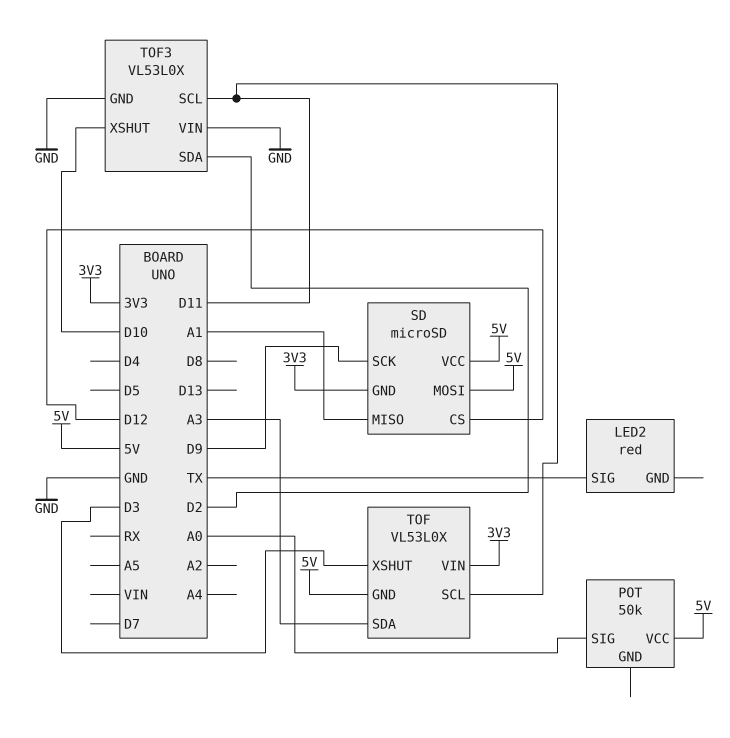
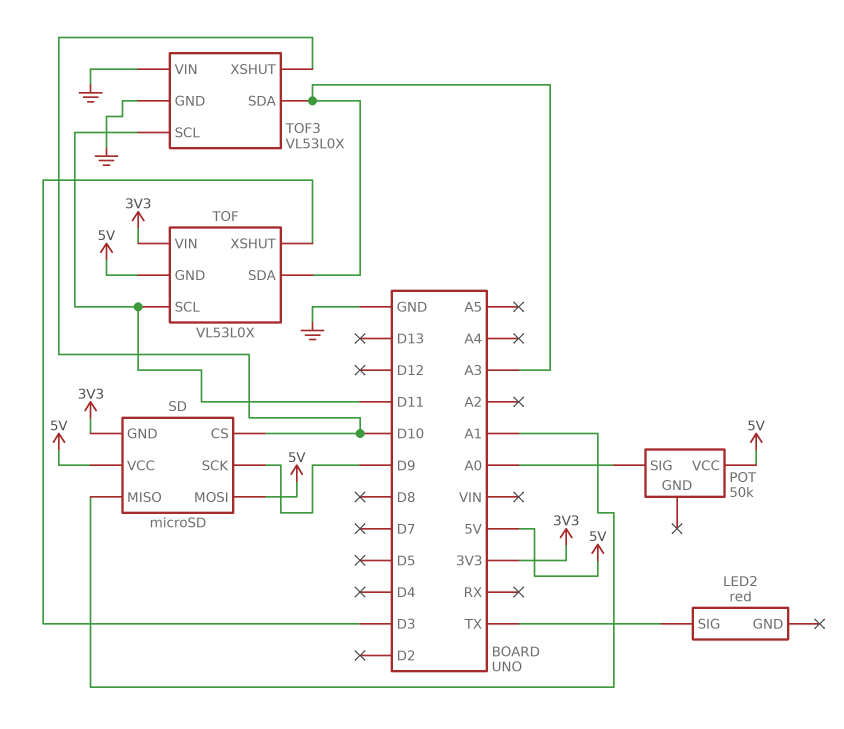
SD pin CS: D12 -> D10
TOF3 pin SDA: D2 -> A3

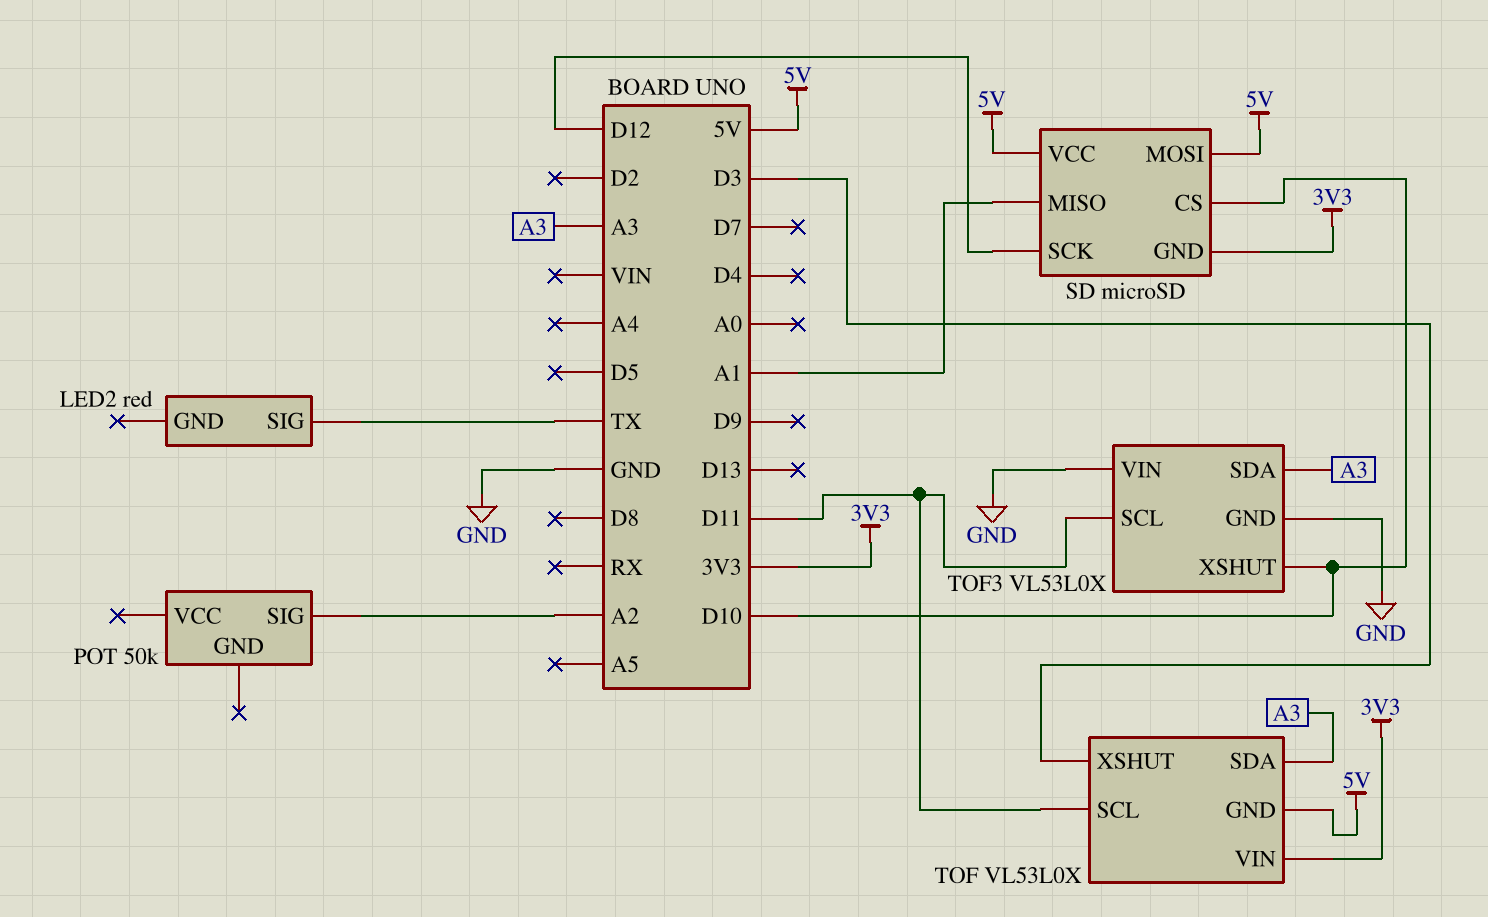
POT pin SIG: A0 -> A2
POT pin VCC: 5V -> none
SD pin SCK: D9 -> D12

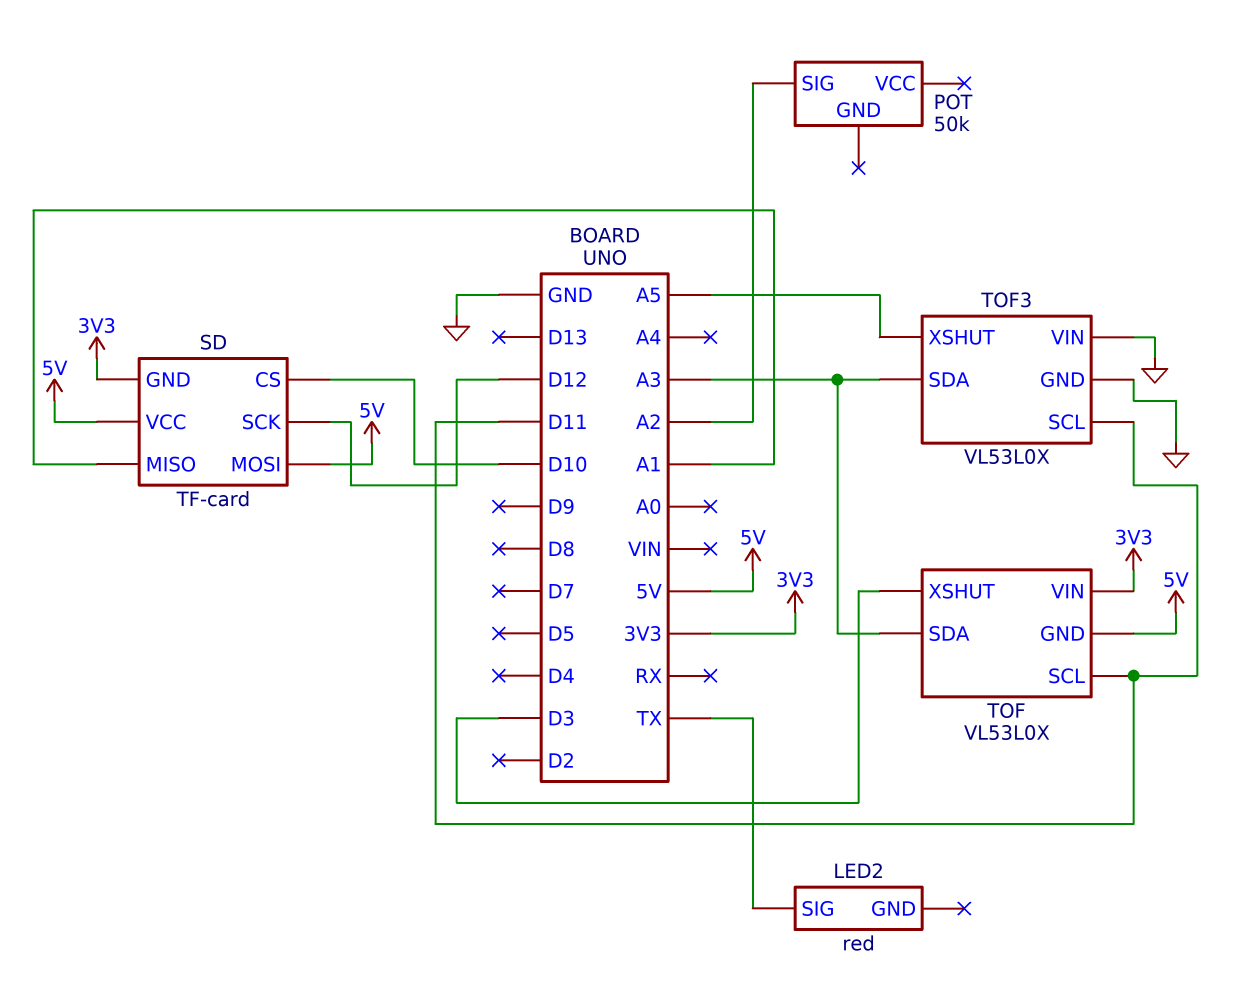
SD: microSD -> TF-card
TOF3 pin XSHUT: D10 -> A5

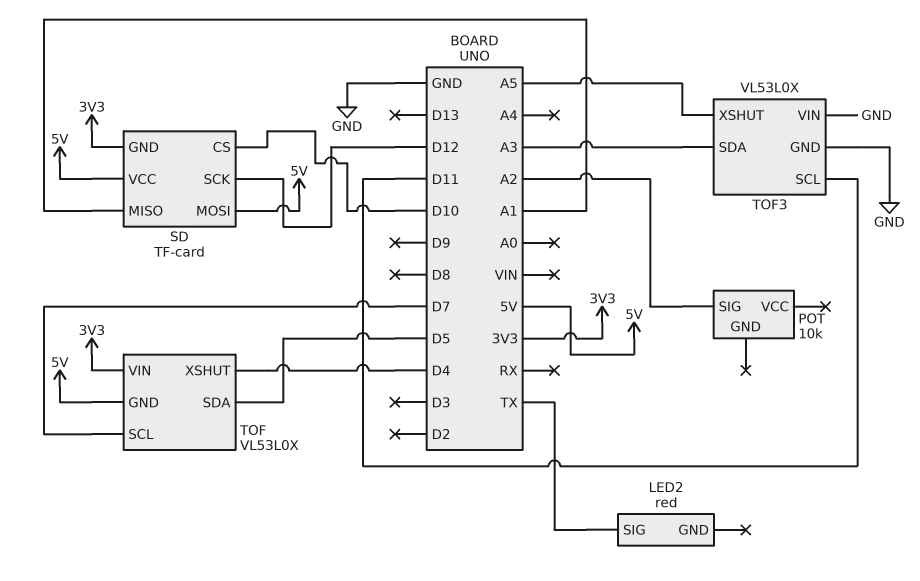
POT: 50k -> 10k
TOF pin SCL: D11 -> D7
TOF pin SDA: A3 -> D5
TOF pin XSHUT: D3 -> D4

